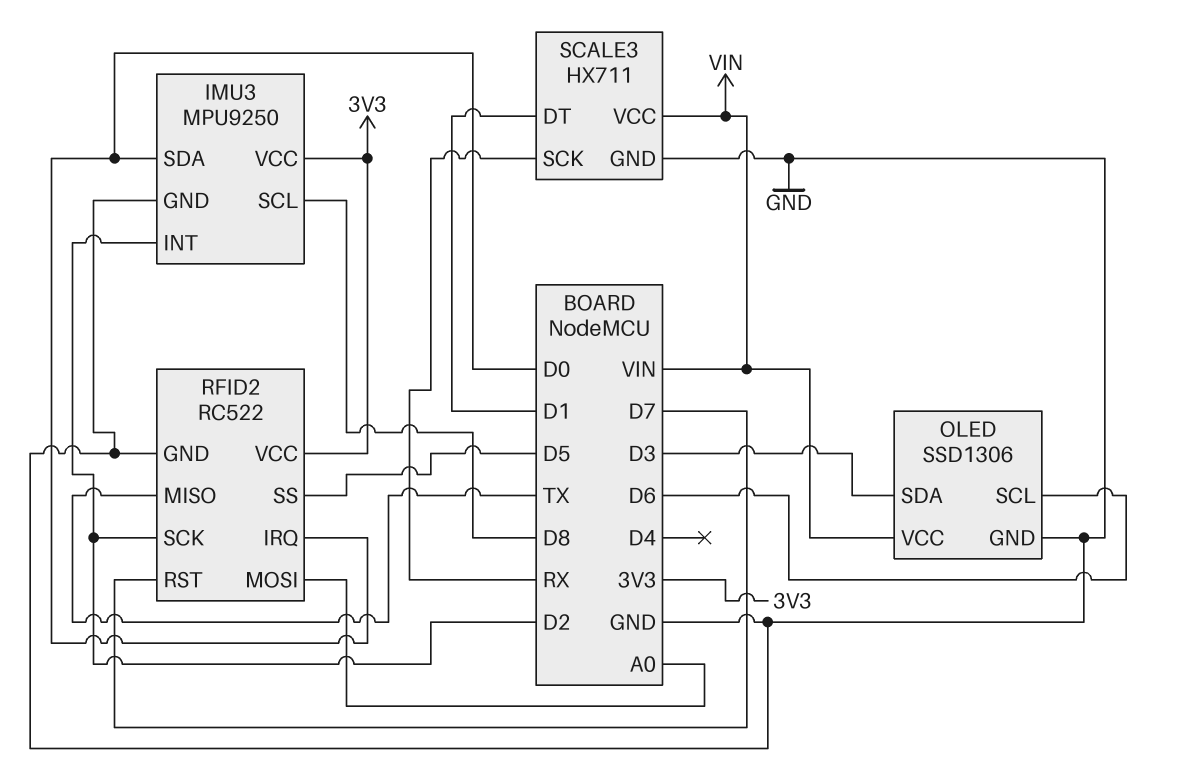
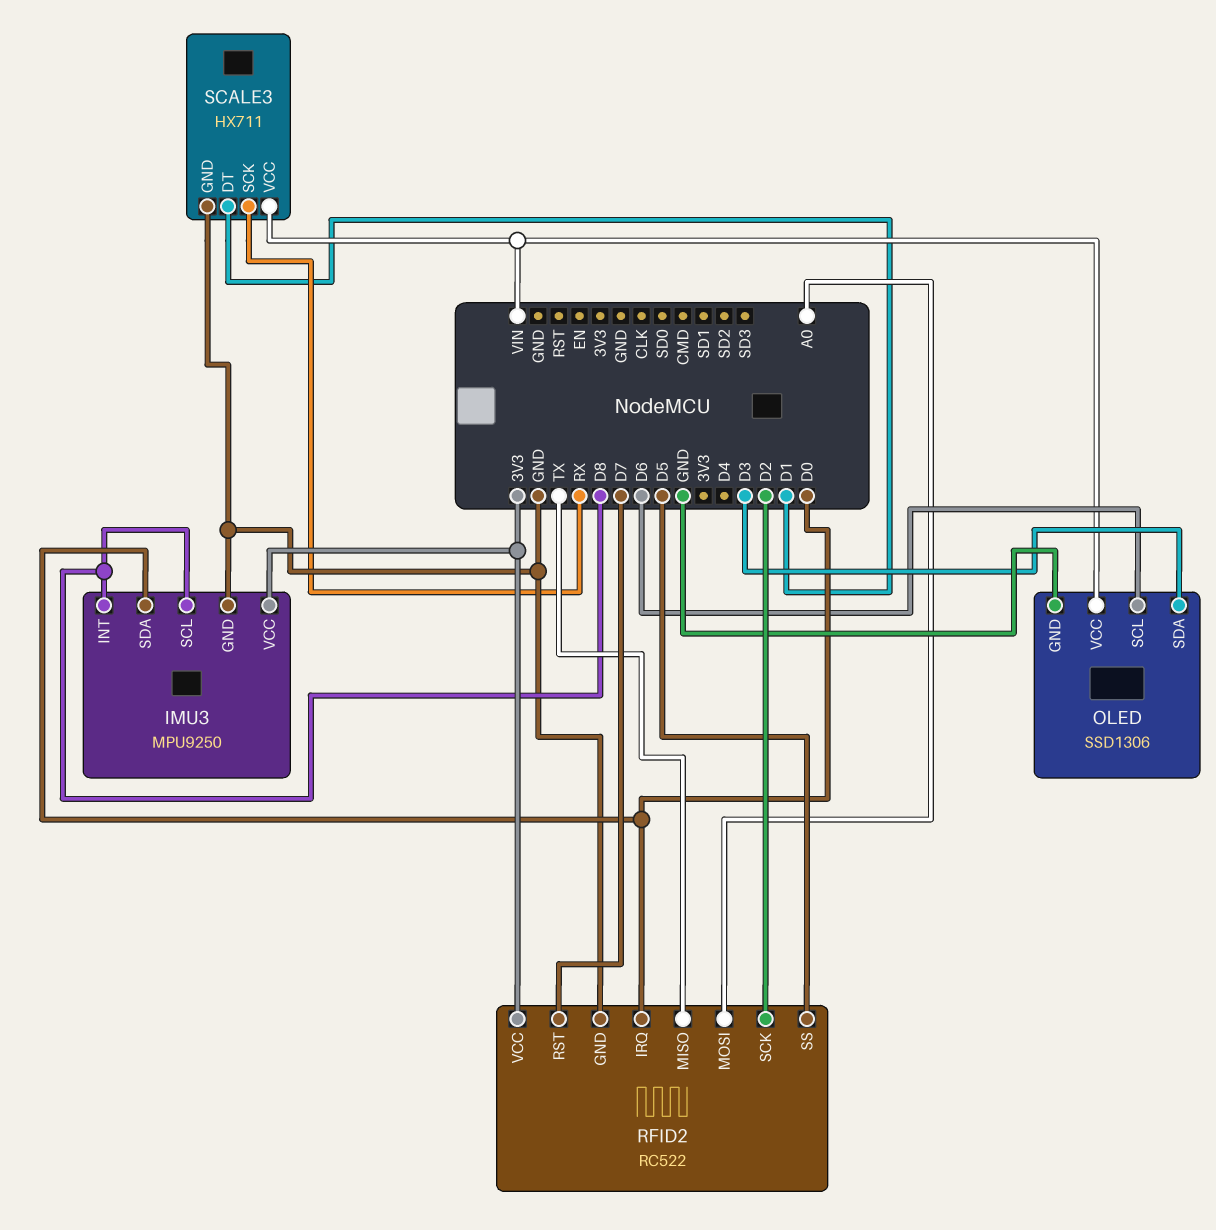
IMU3 pin INT: D2 -> D8

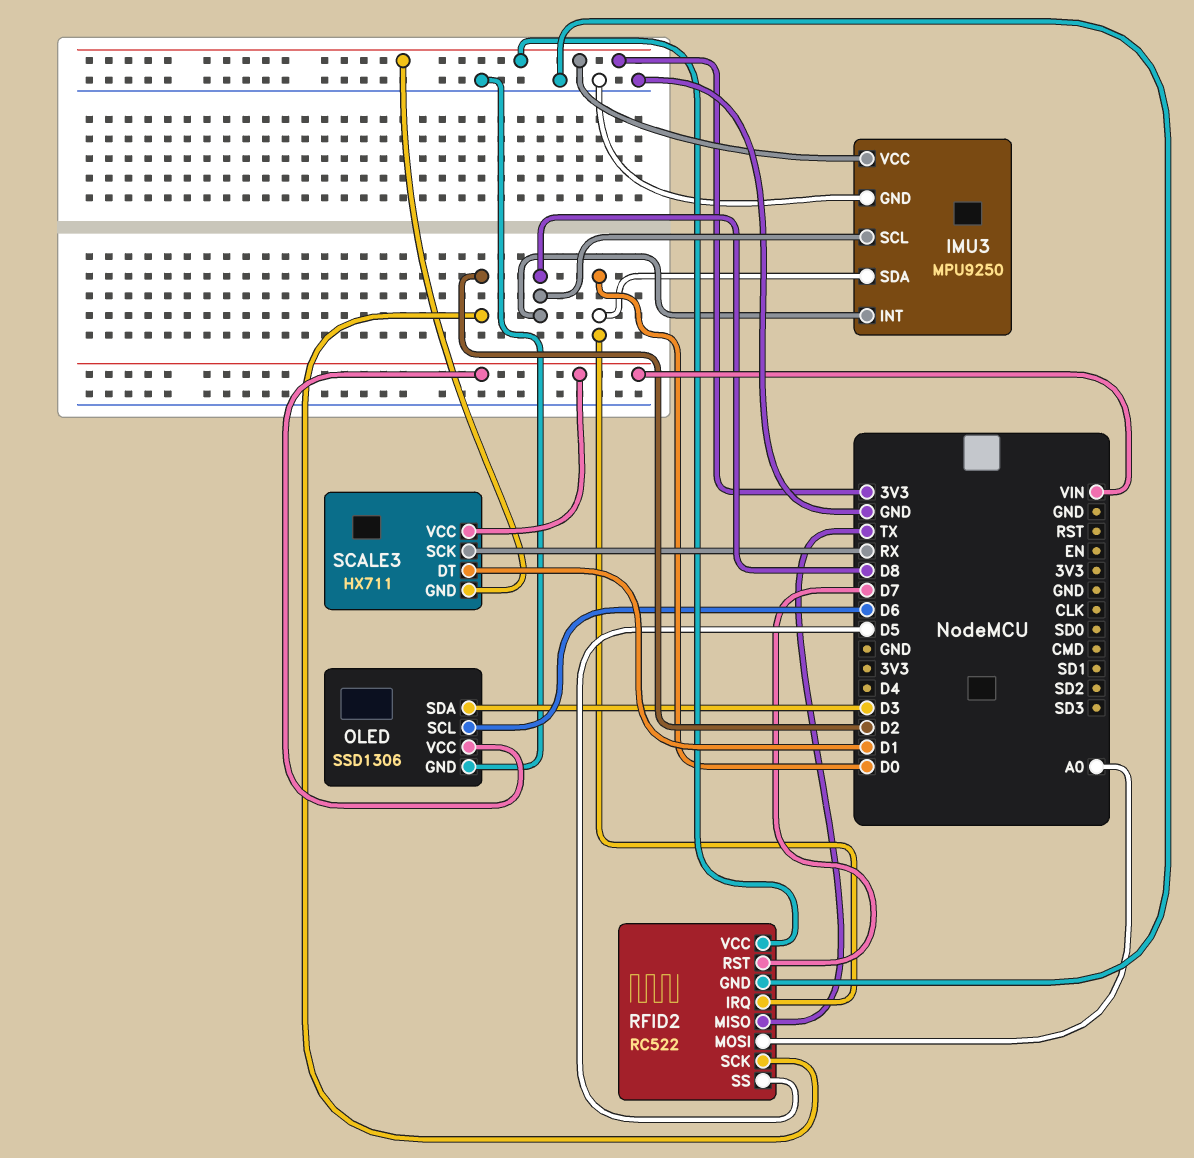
SCALE3 pin GND: GND -> 3V3

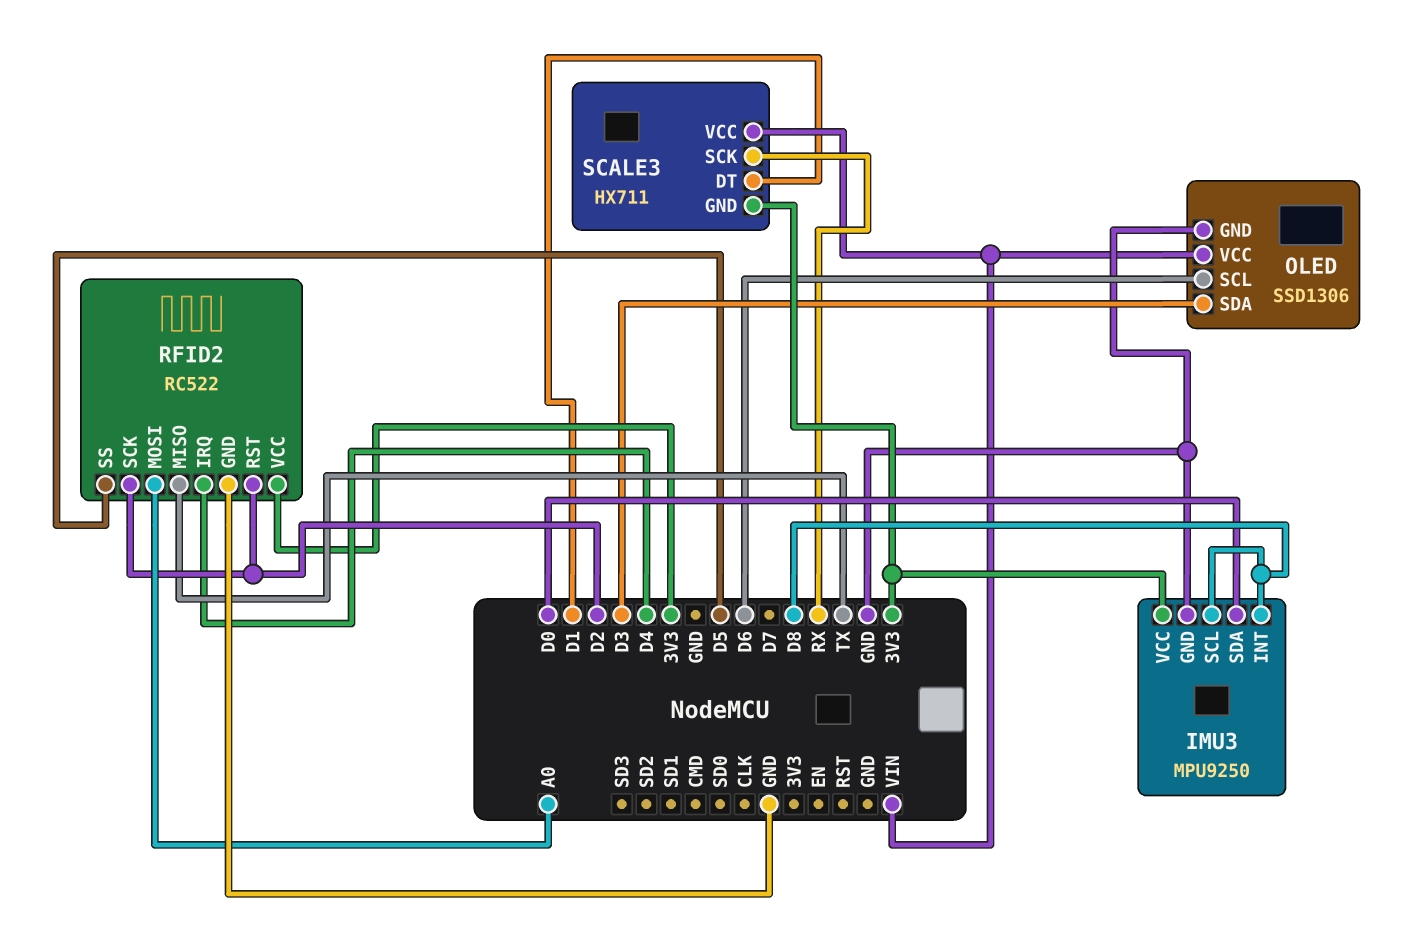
RFID2 pin IRQ: D0 -> D4
RFID2 pin RST: D7 -> D2

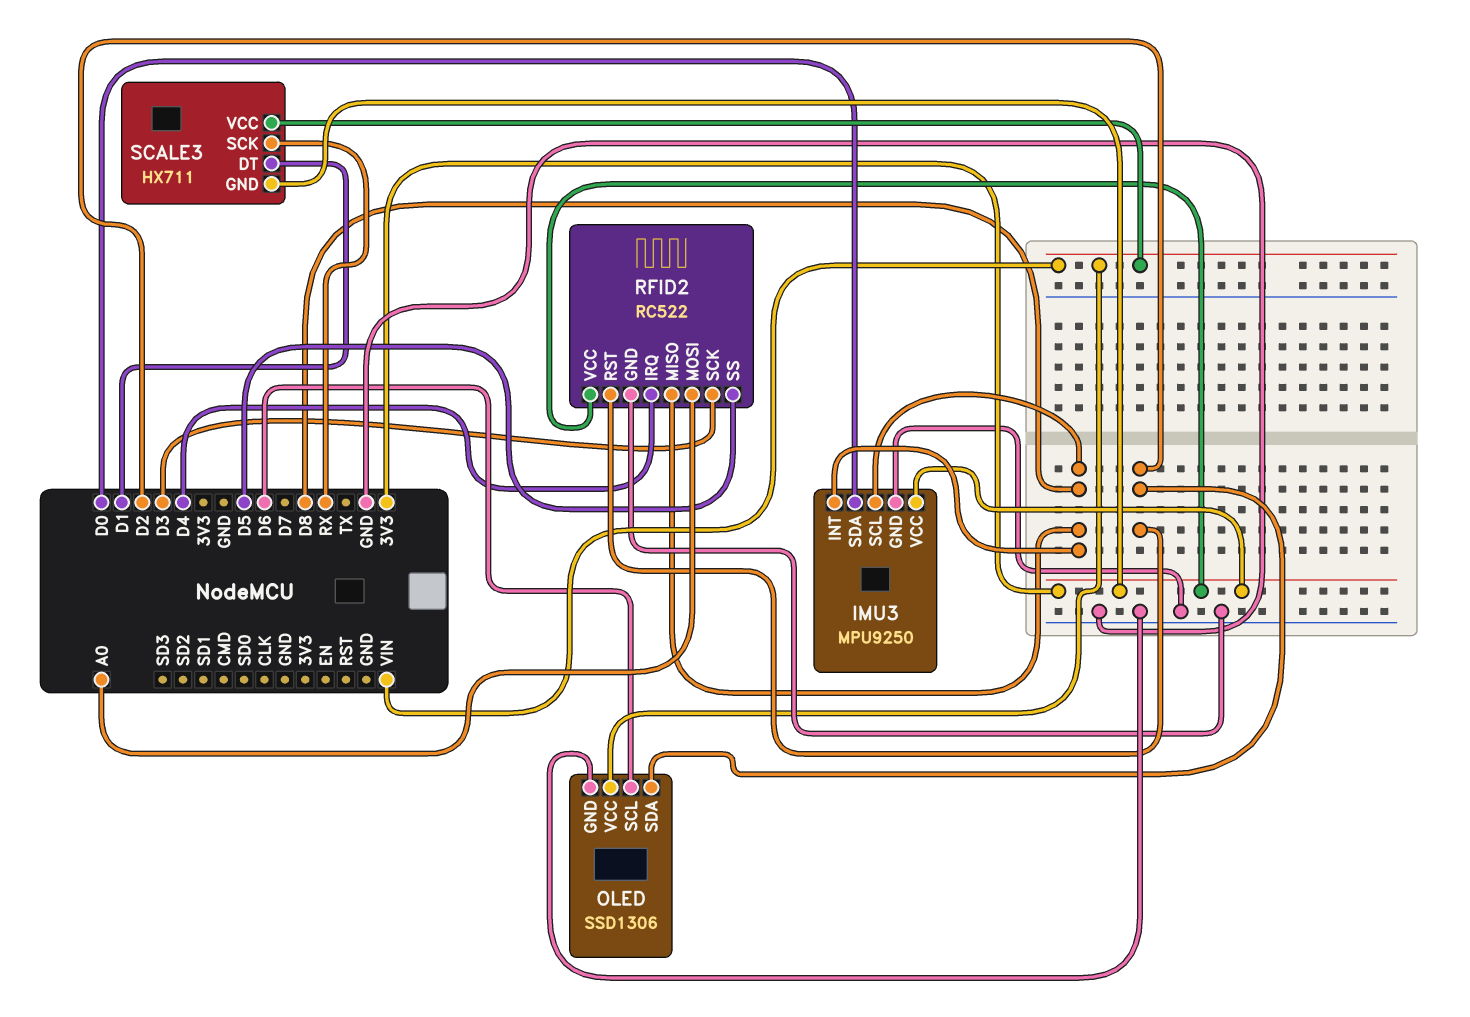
OLED pin SDA: D3 -> D2
RFID2 pin MISO: TX -> D8
RFID2 pin SCK: D2 -> D3

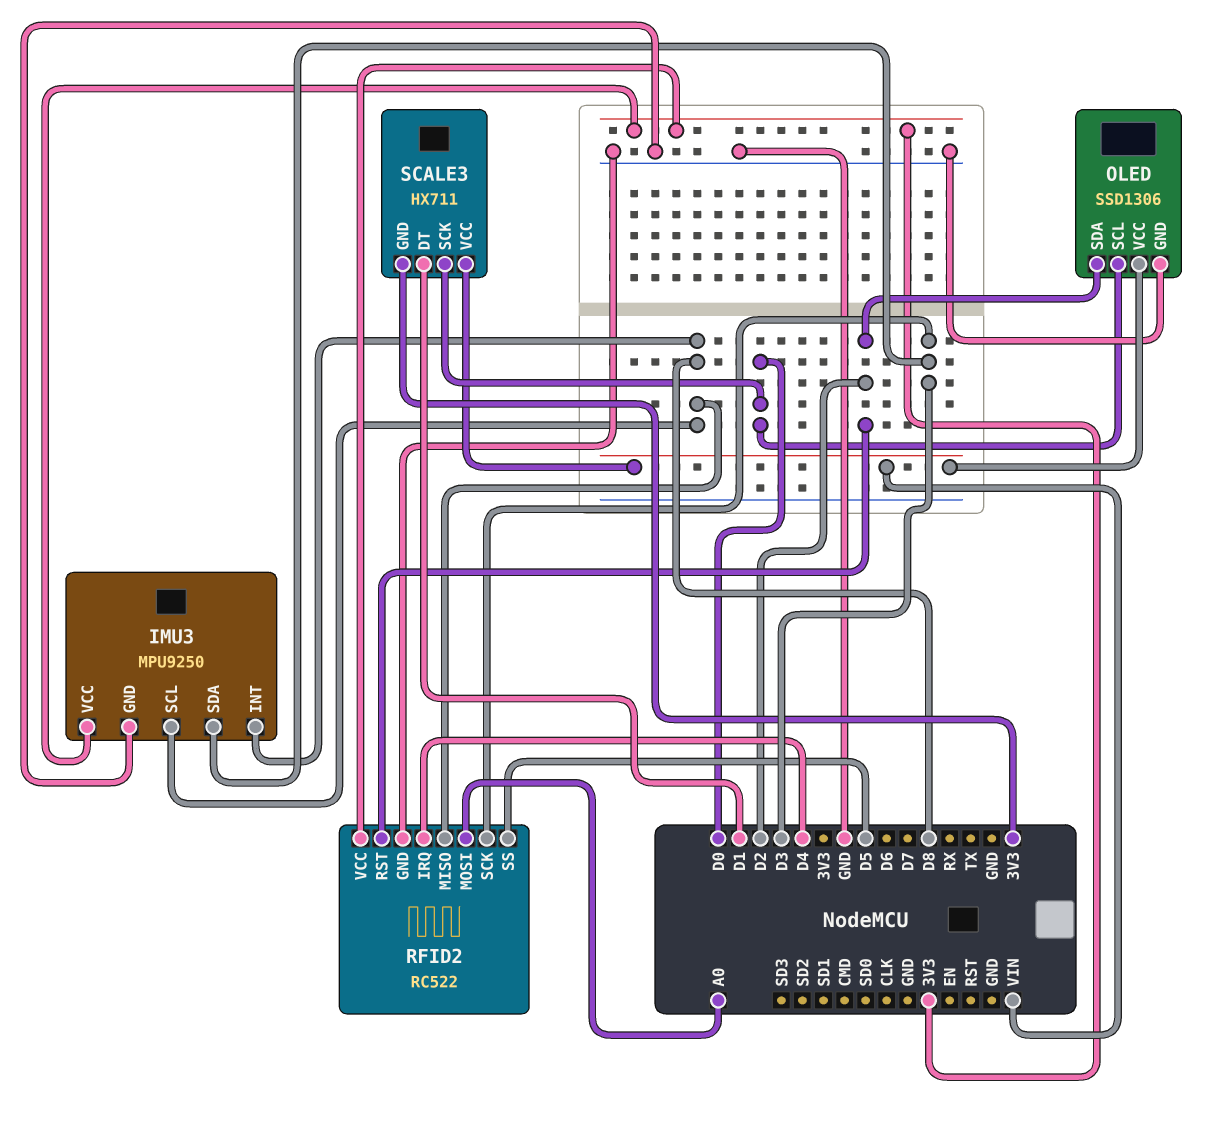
IMU3 pin SDA: D0 -> D3
OLED pin SCL: D6 -> D0
SCALE3 pin SCK: RX -> D0

